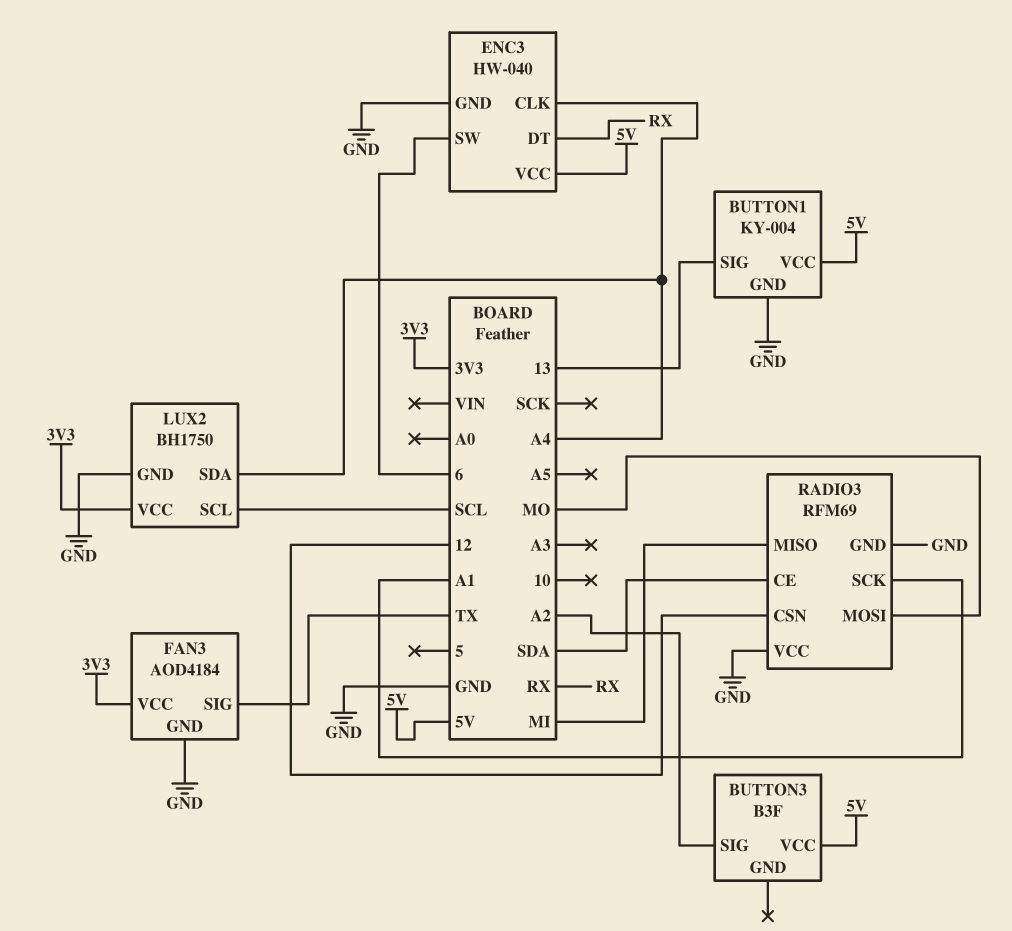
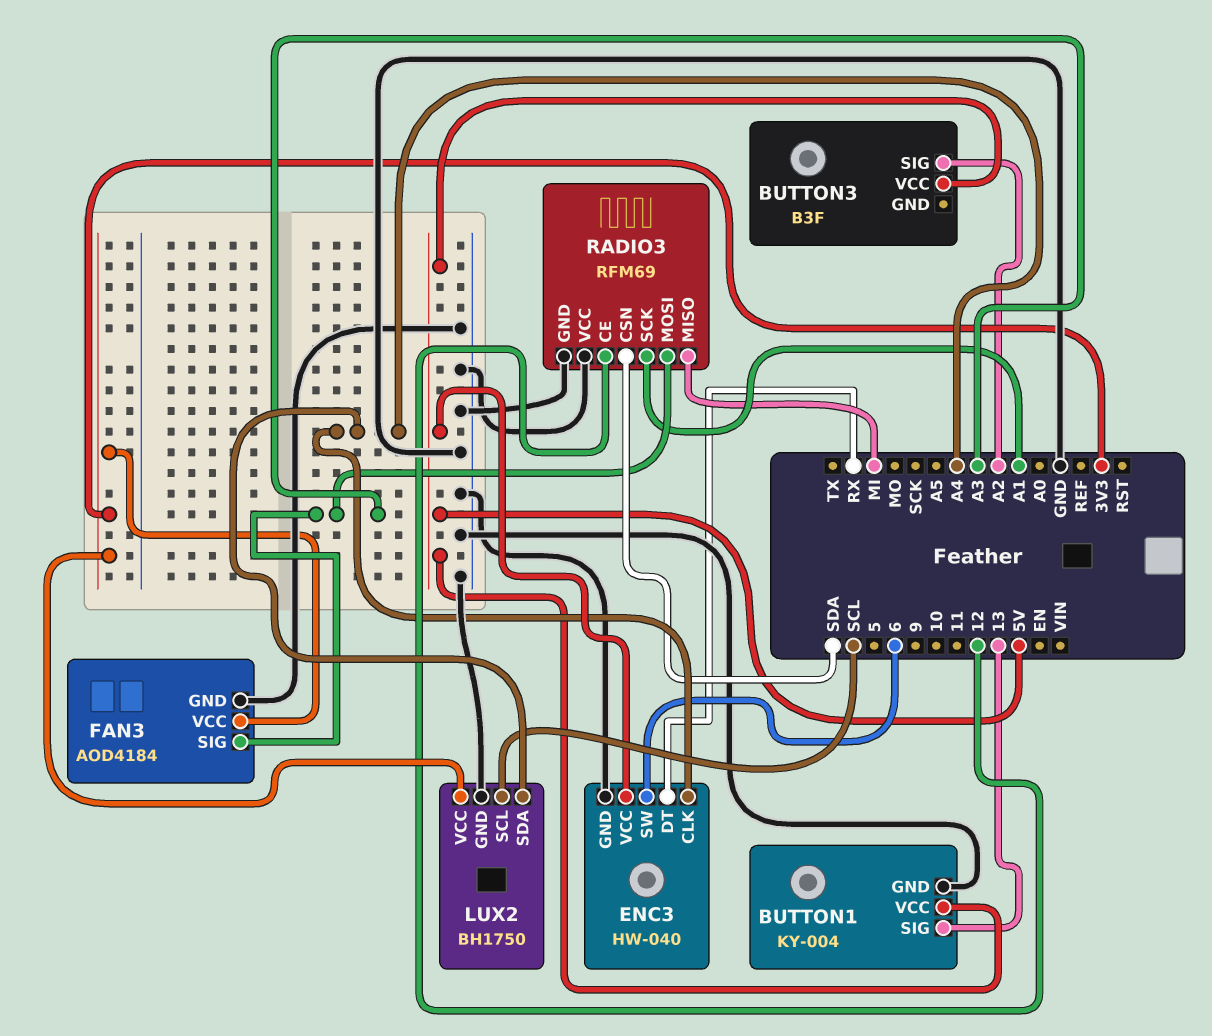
FAN3 pin SIG: TX -> A3
RADIO3 pin CE: SDA -> 12
RADIO3 pin CSN: 12 -> SDA
RADIO3 pin MOSI: MO -> A3

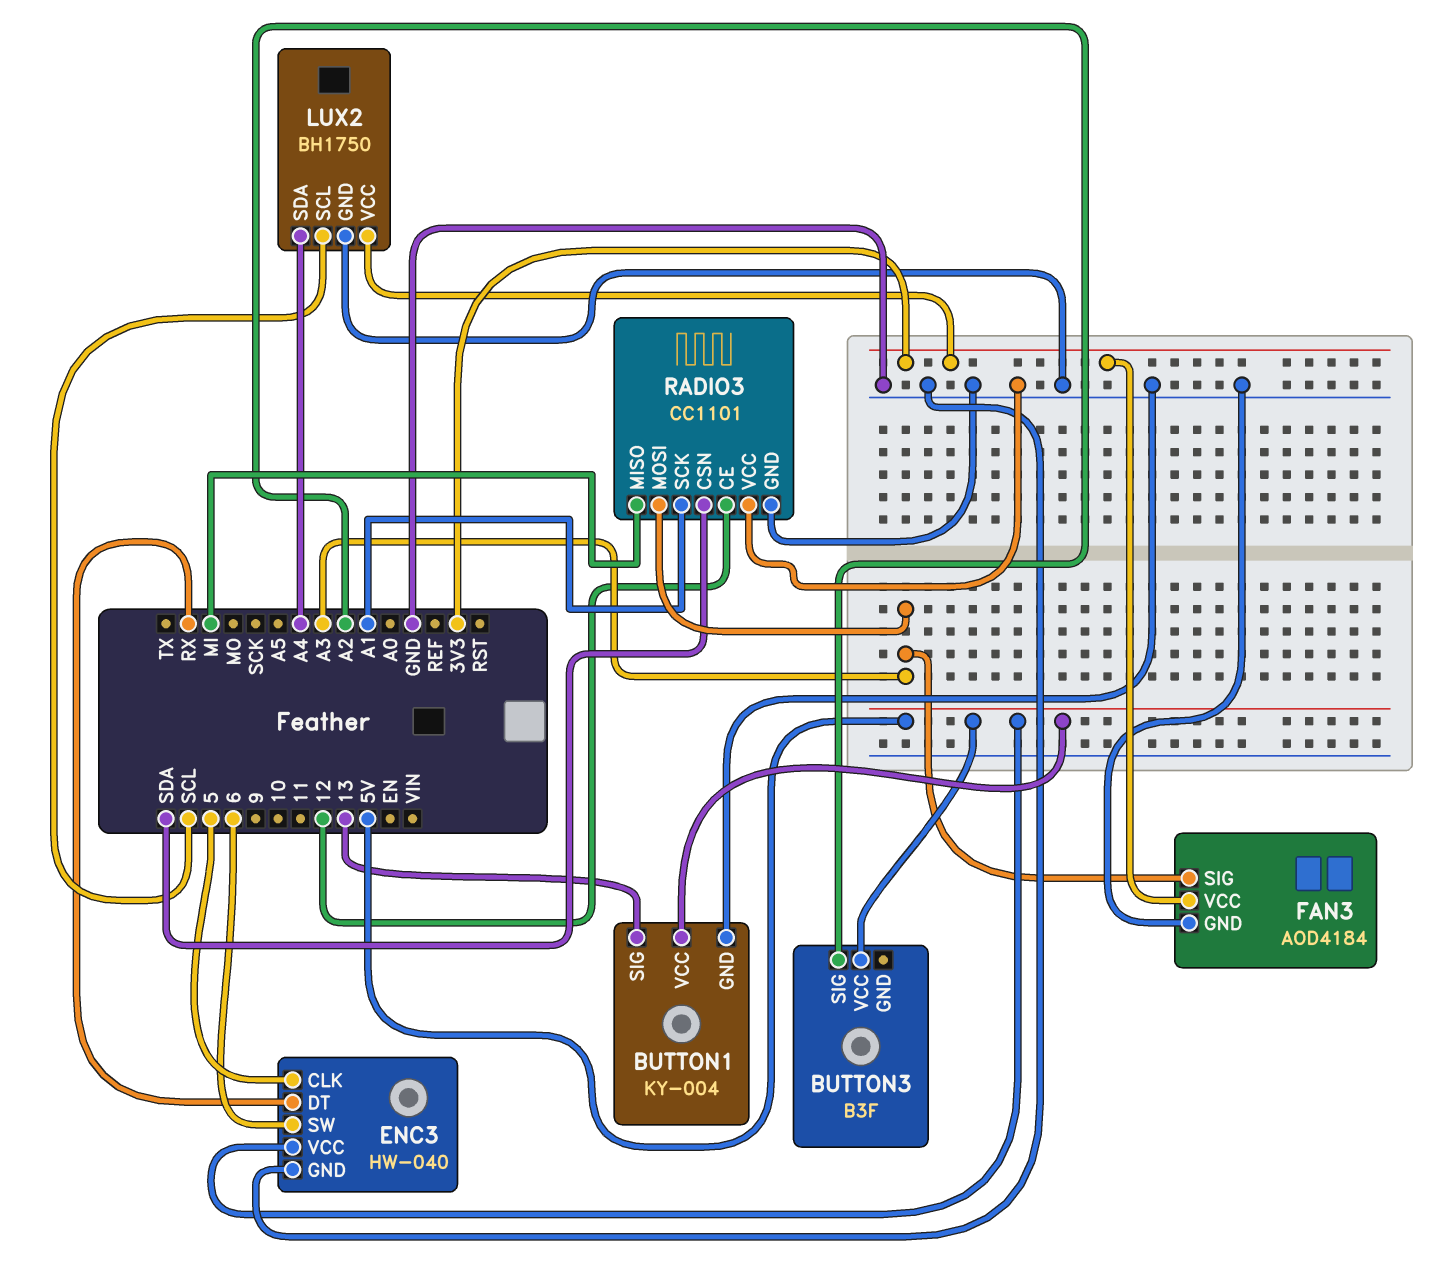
ENC3 pin CLK: A4 -> 5
RADIO3: RFM69 -> CC1101

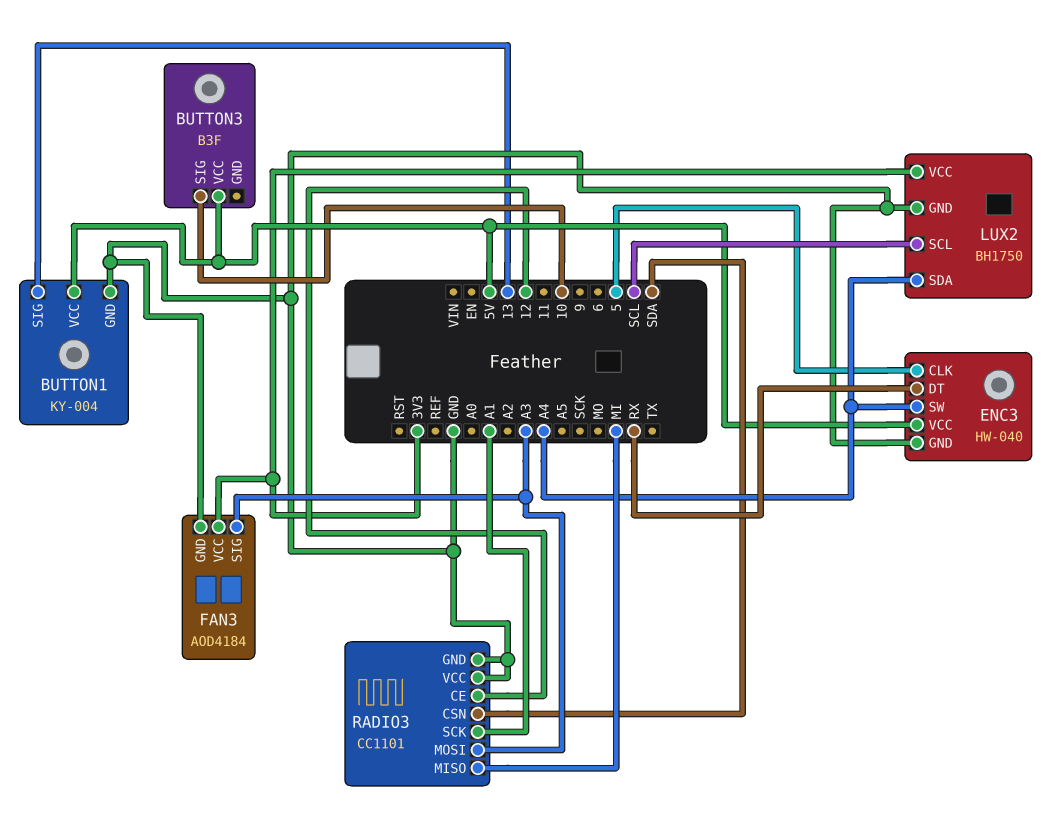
BUTTON3 pin SIG: A2 -> 10
ENC3 pin SW: 6 -> A4

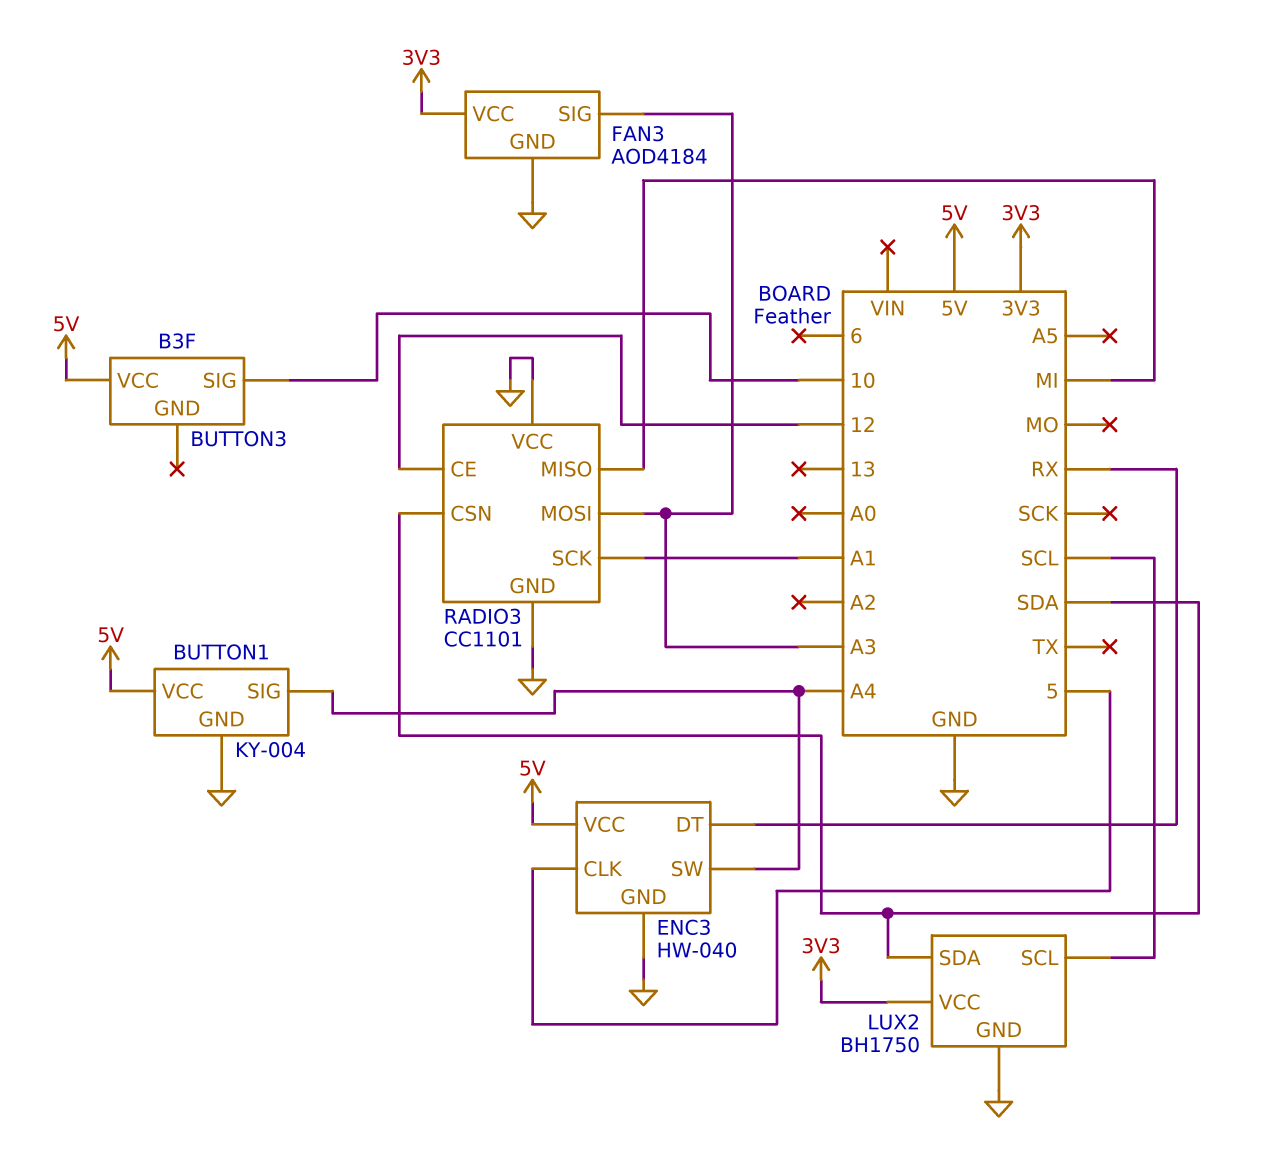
BUTTON1 pin SIG: 13 -> A4
LUX2 pin SDA: A4 -> SDA

